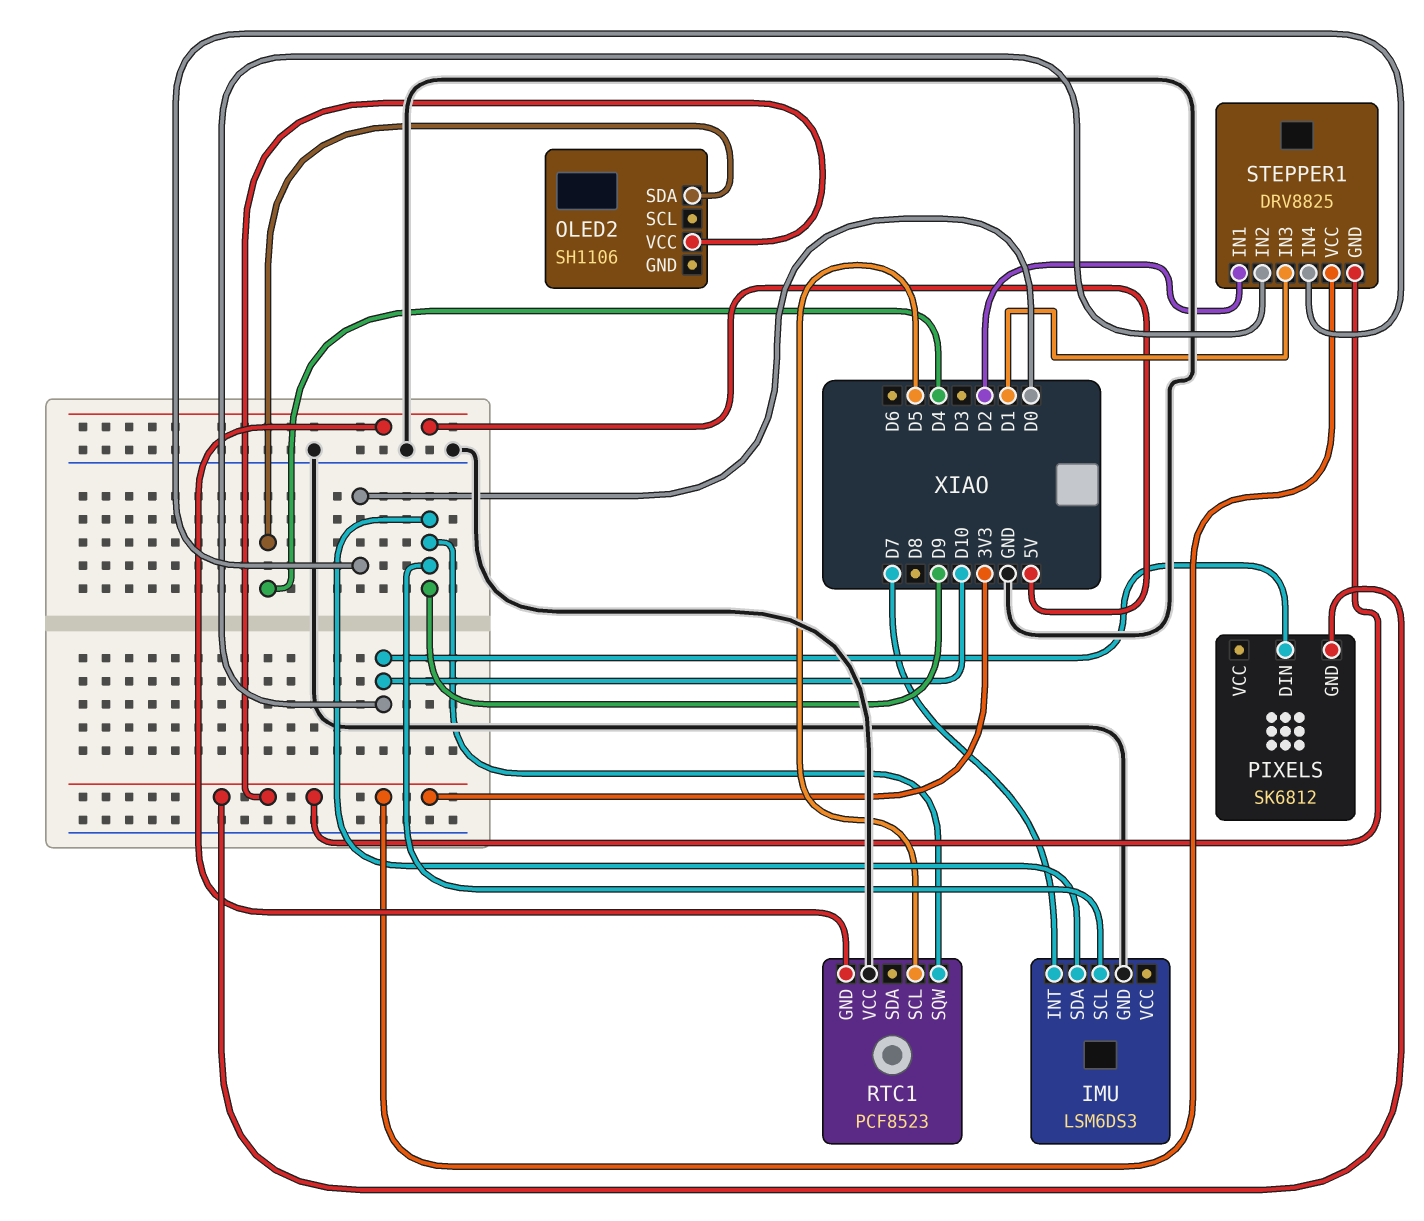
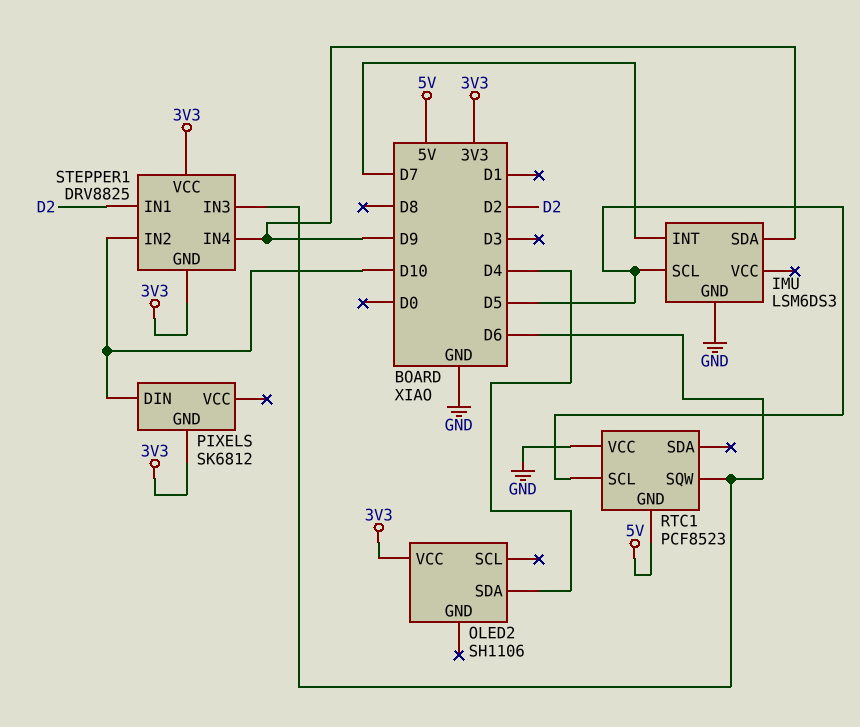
IMU pin SCL: D9 -> D5
RTC1 pin SQW: D9 -> D6
STEPPER1 pin IN3: D1 -> D6
STEPPER1 pin IN4: D0 -> D9

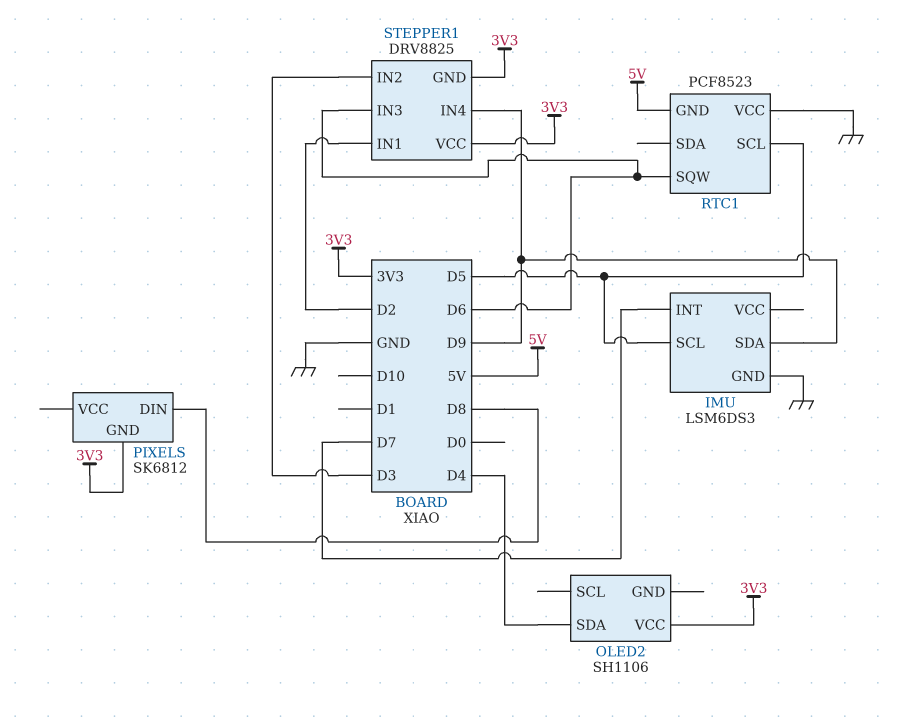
PIXELS pin DIN: D10 -> D8
STEPPER1 pin IN2: D10 -> D3

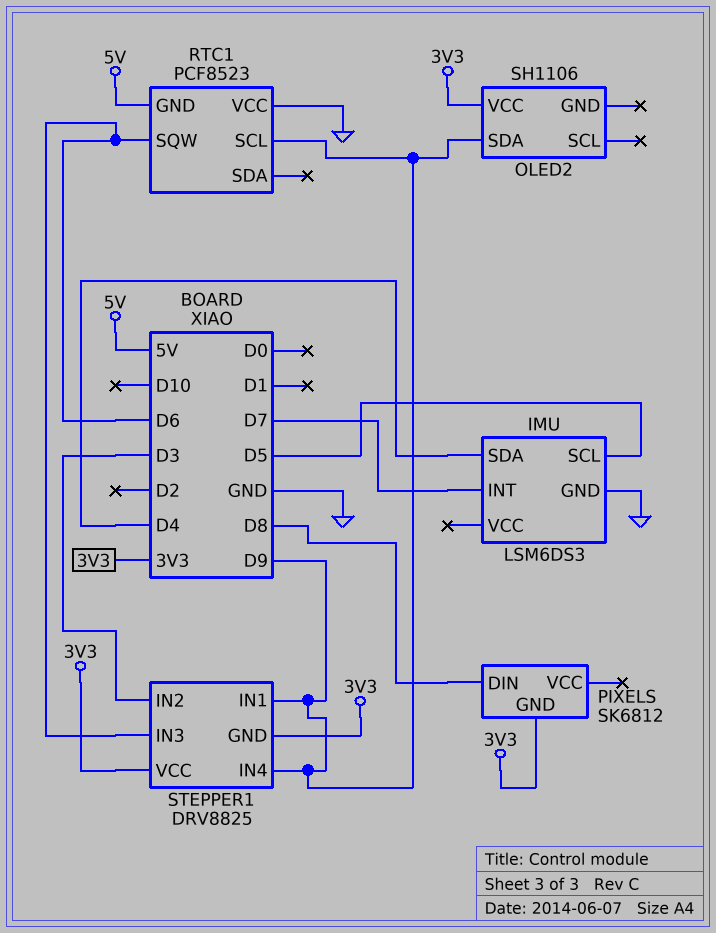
IMU pin SDA: D9 -> D4
OLED2 pin SDA: D4 -> D9
RTC1 pin SCL: D5 -> D9
STEPPER1 pin IN1: D2 -> D9

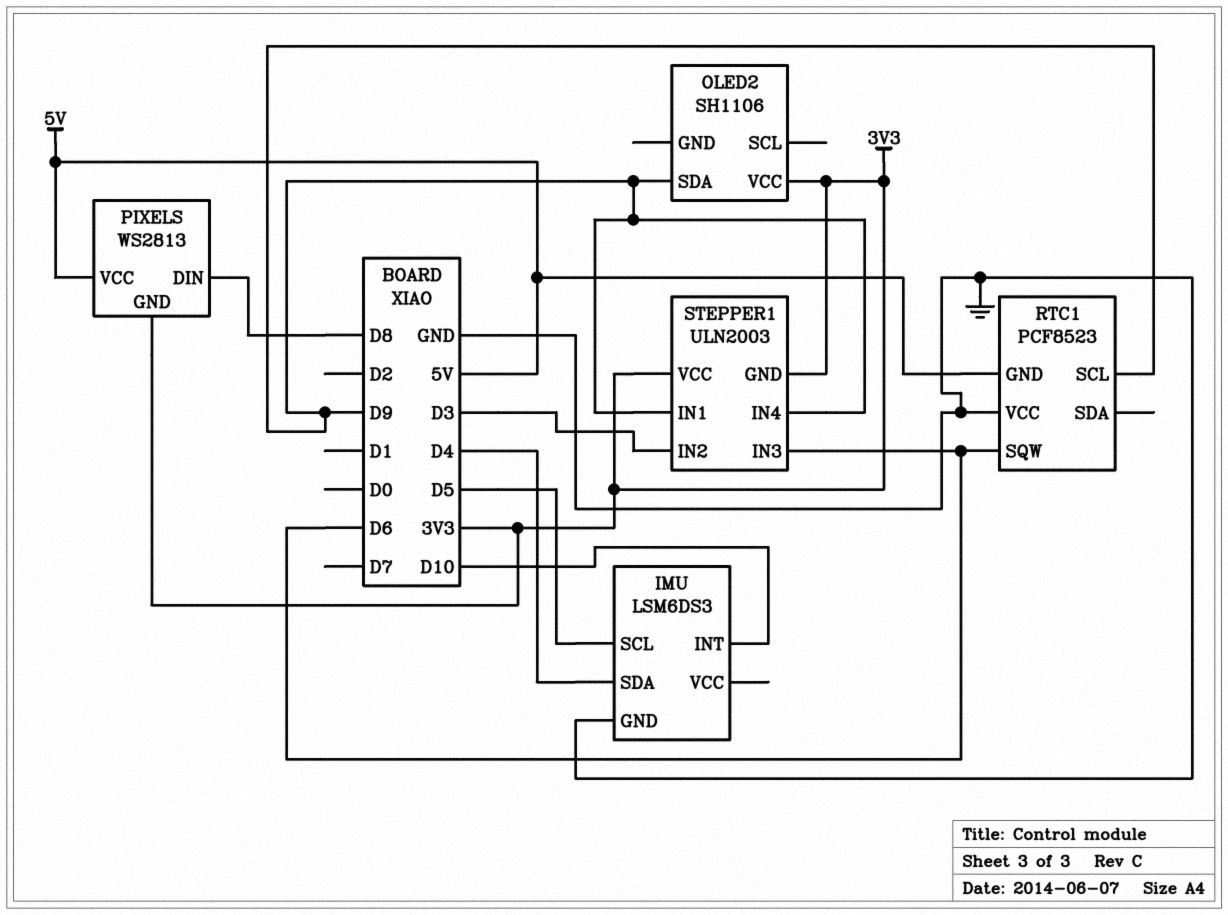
IMU pin INT: D7 -> D10
PIXELS: SK6812 -> WS2813
PIXELS pin VCC: none -> 5V
STEPPER1: DRV8825 -> ULN2003

